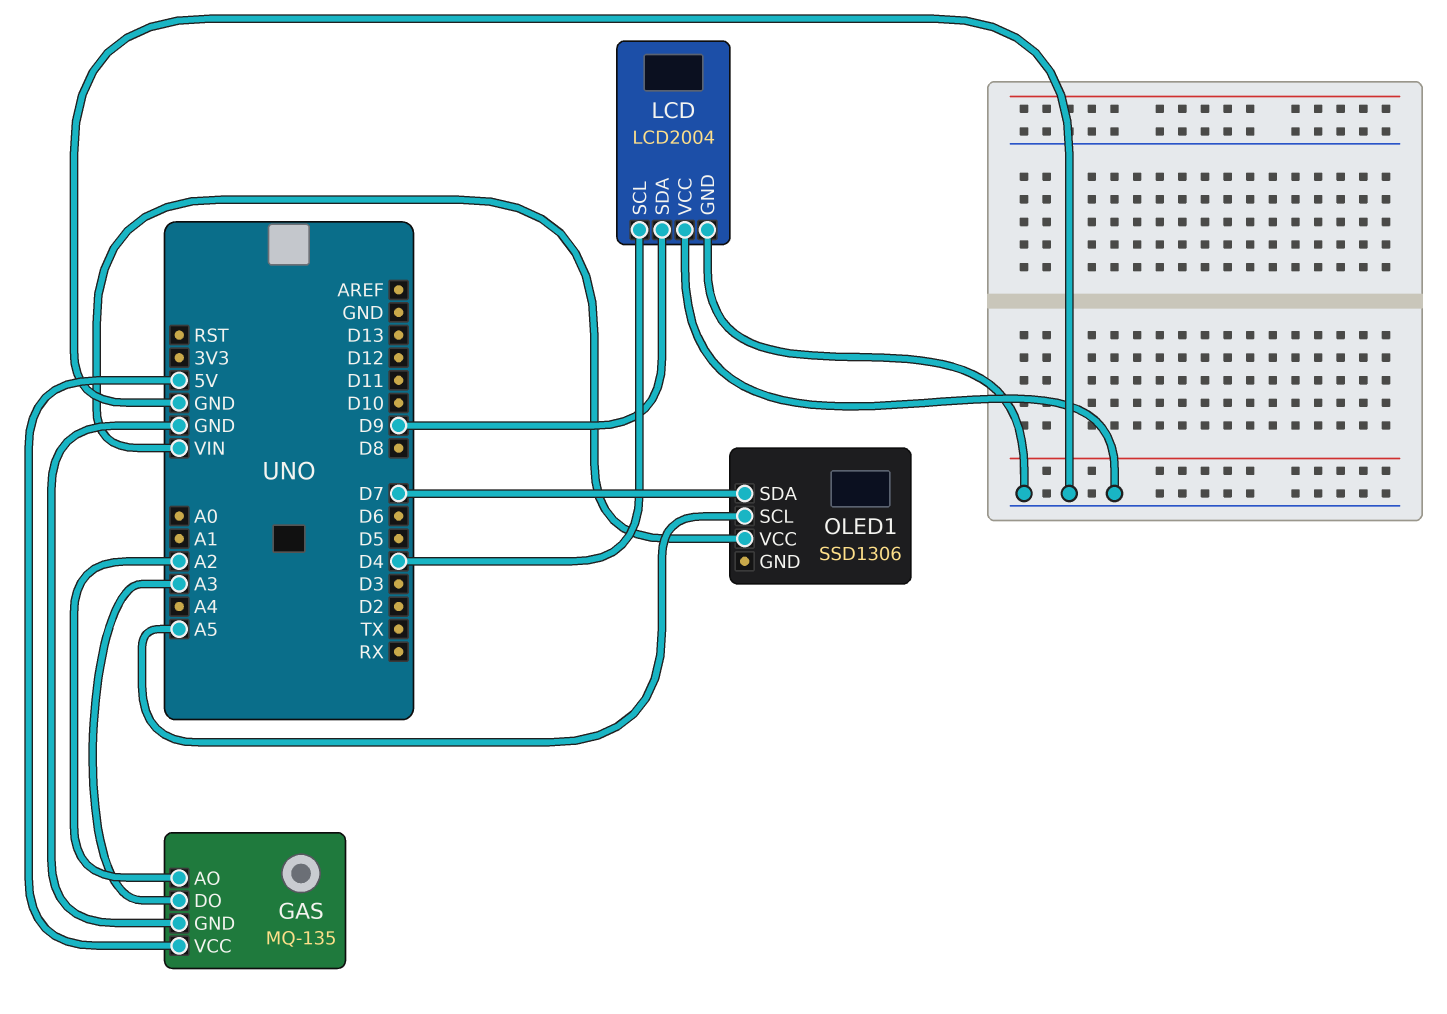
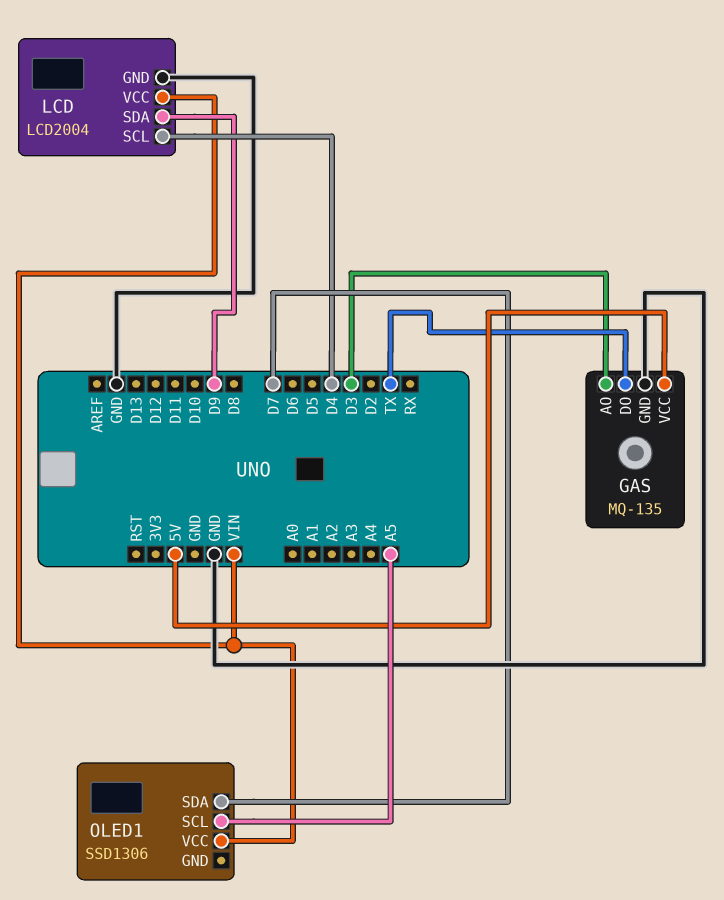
GAS pin AO: A2 -> D3
GAS pin DO: A3 -> TX
LCD pin VCC: GND -> VIN

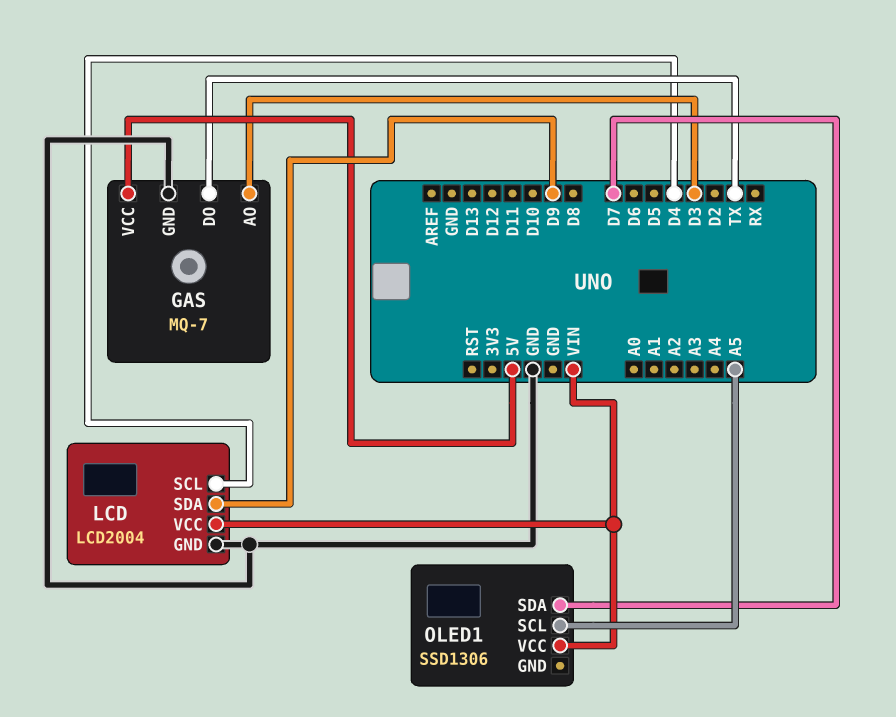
GAS: MQ-135 -> MQ-7

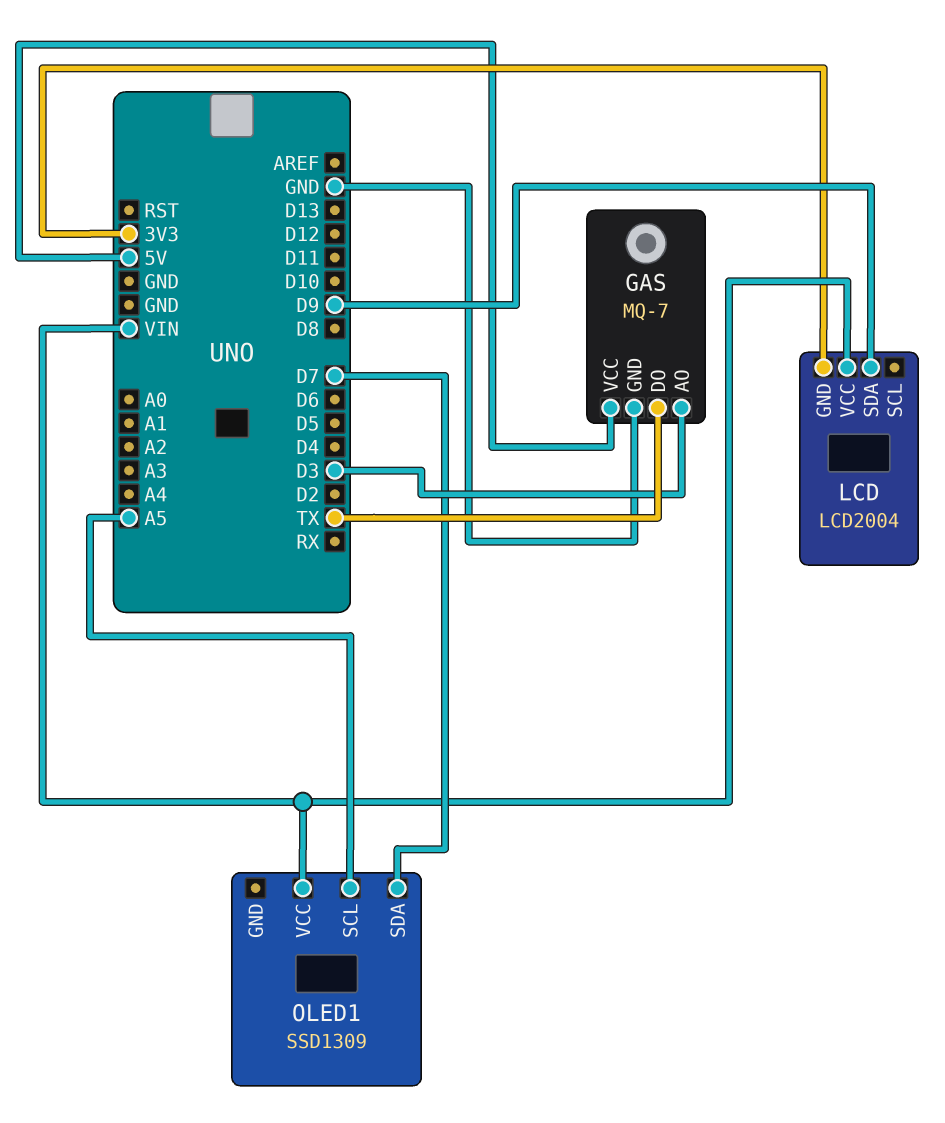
LCD pin GND: GND -> 3V3
LCD pin SCL: D4 -> none
OLED1: SSD1306 -> SSD1309

